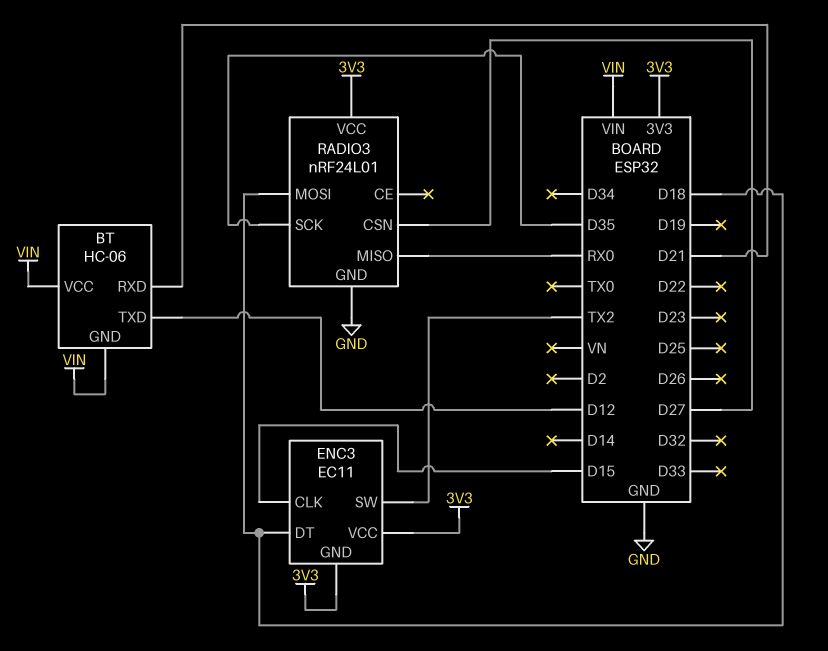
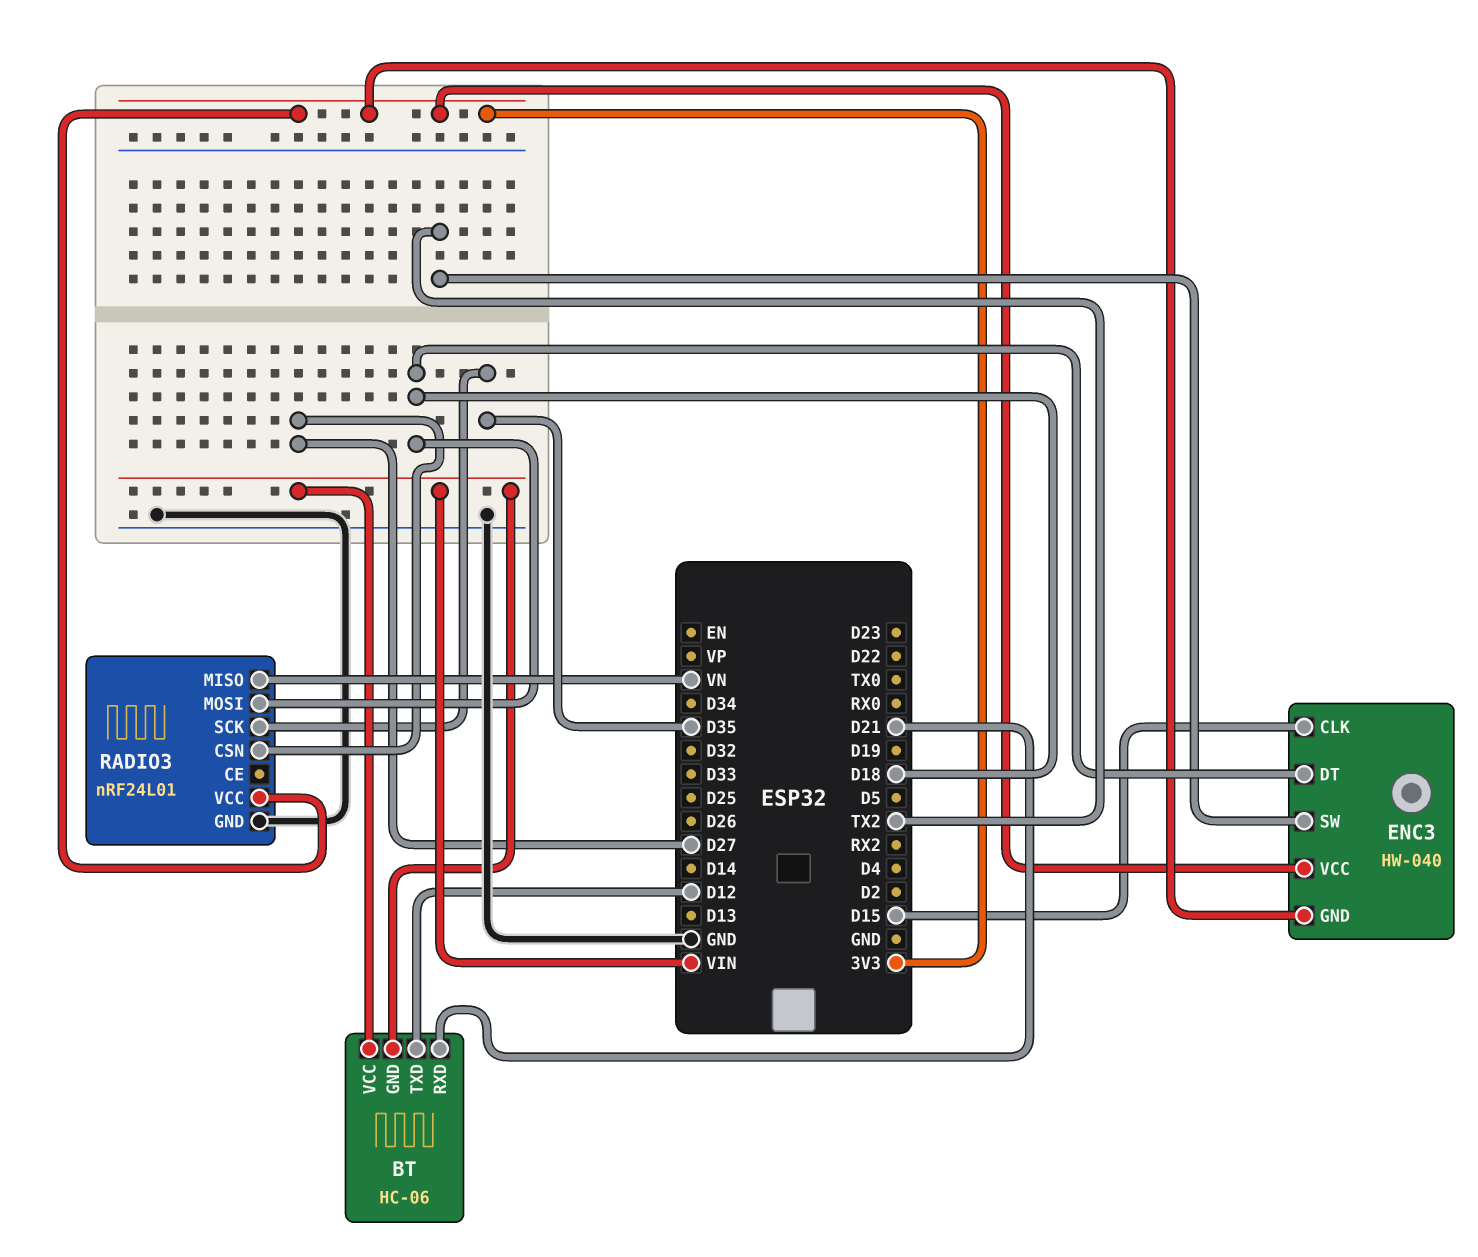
ENC3: EC11 -> HW-040
RADIO3 pin MISO: RX0 -> VN

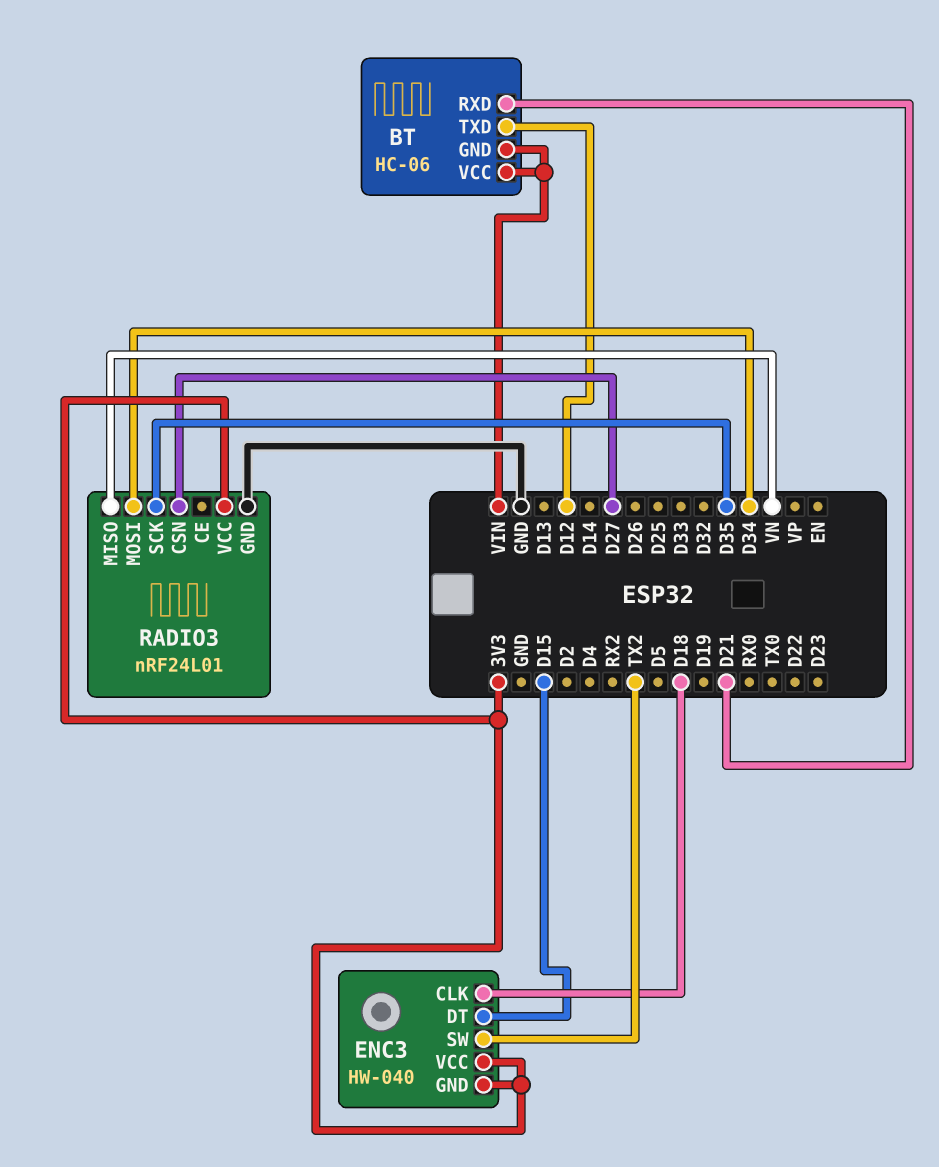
ENC3 pin CLK: D15 -> D18
ENC3 pin DT: D18 -> D15
RADIO3 pin MOSI: D18 -> D34

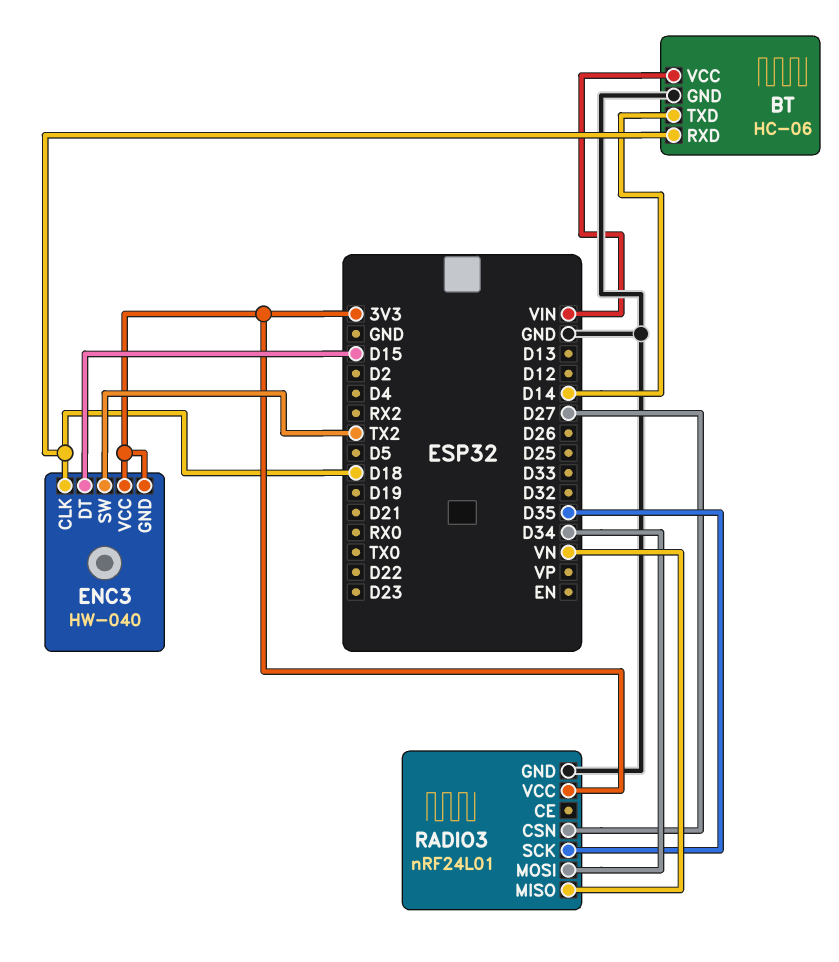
BT pin GND: VIN -> GND
BT pin RXD: D21 -> D18
BT pin TXD: D12 -> D14

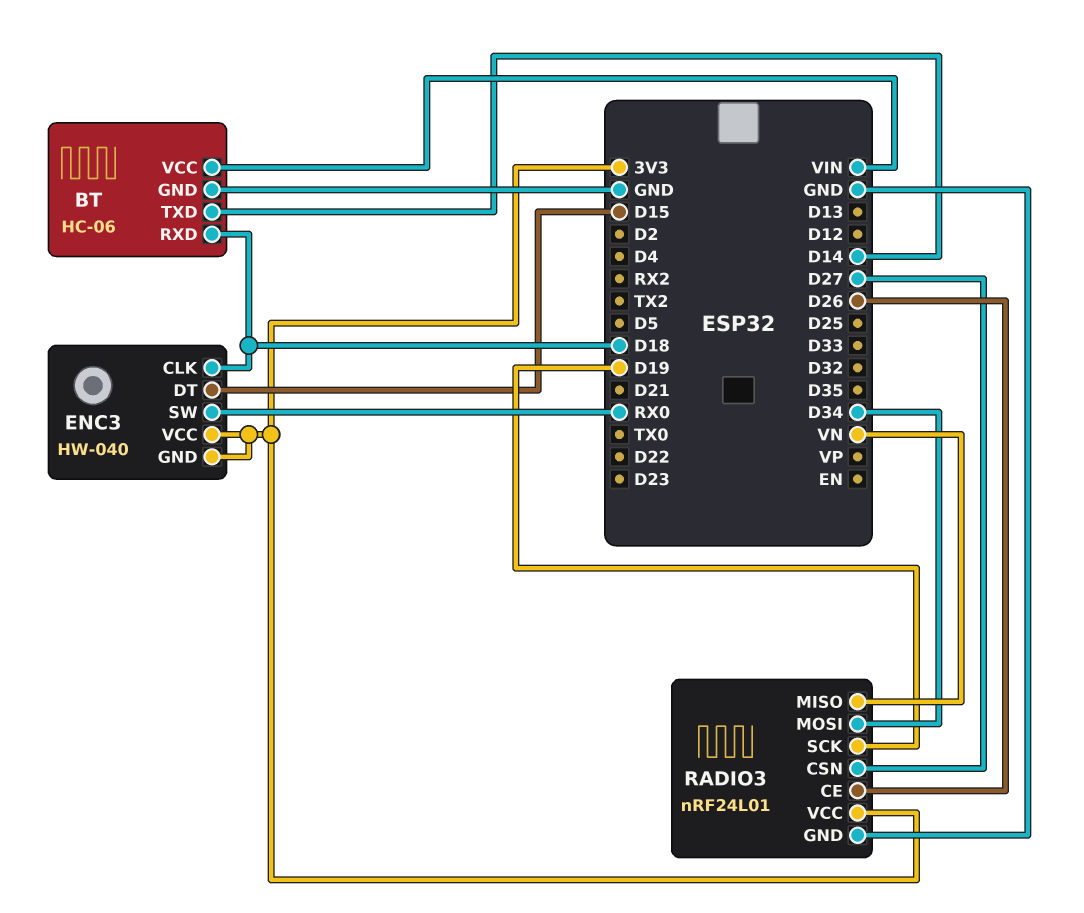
ENC3 pin SW: TX2 -> RX0
RADIO3 pin CE: none -> D26
RADIO3 pin SCK: D35 -> D19

